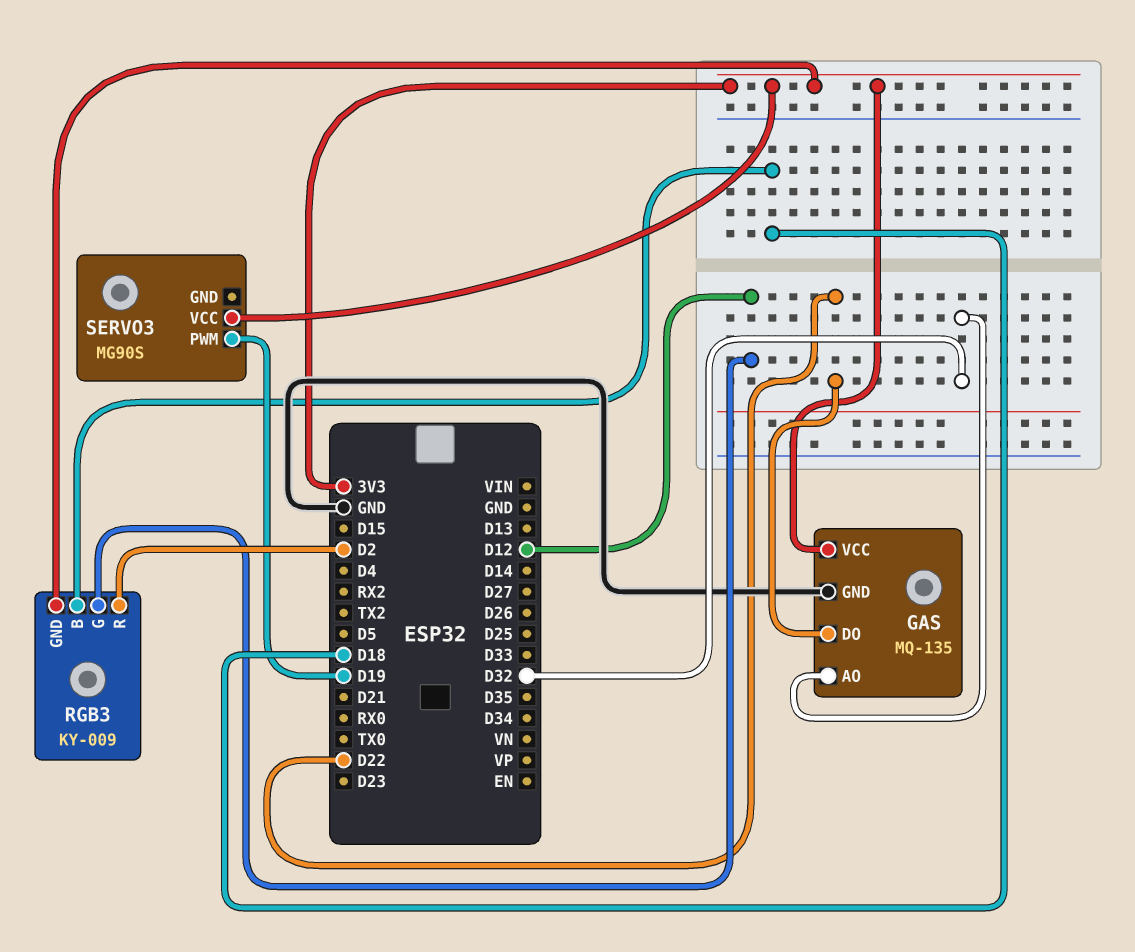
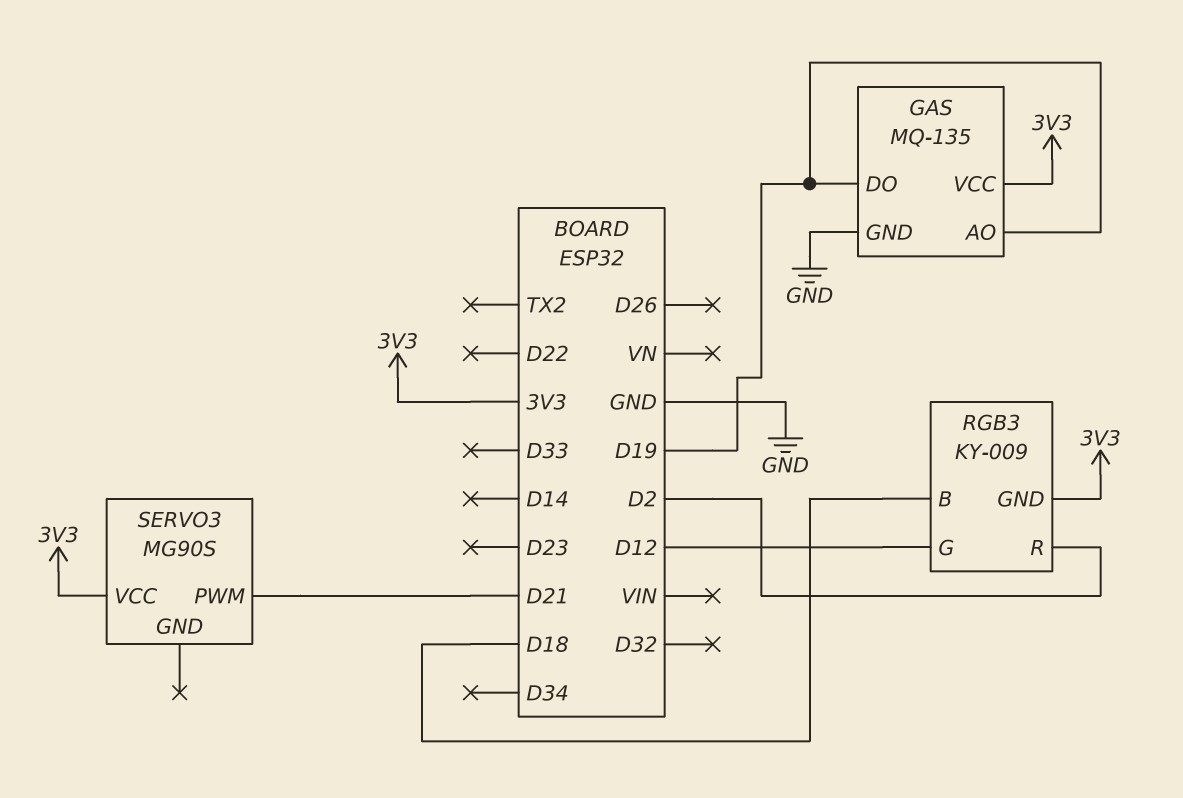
GAS pin AO: D32 -> D19
GAS pin DO: D22 -> D19
SERVO3 pin PWM: D19 -> D21

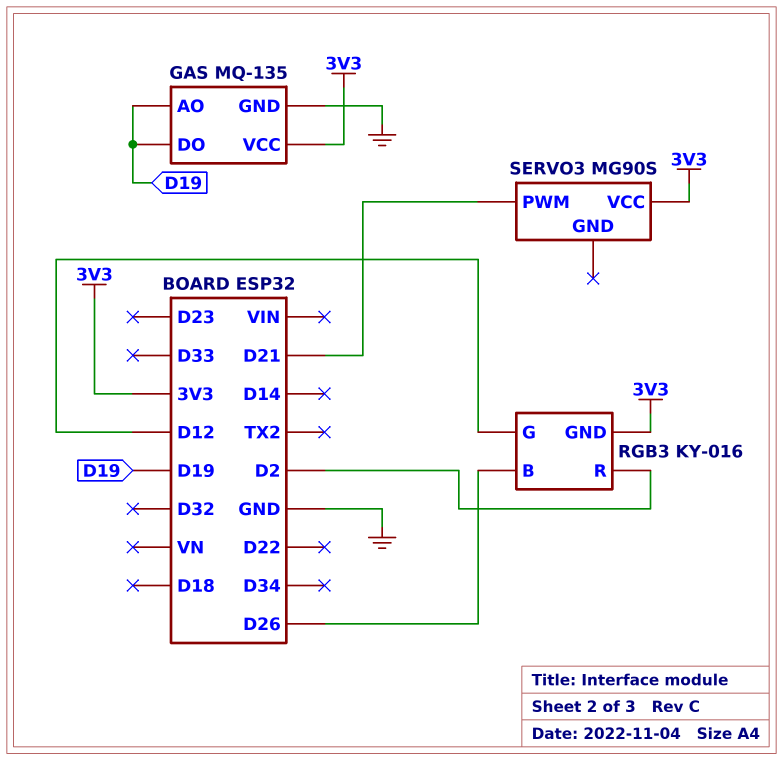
RGB3: KY-009 -> KY-016
RGB3 pin B: D18 -> D26

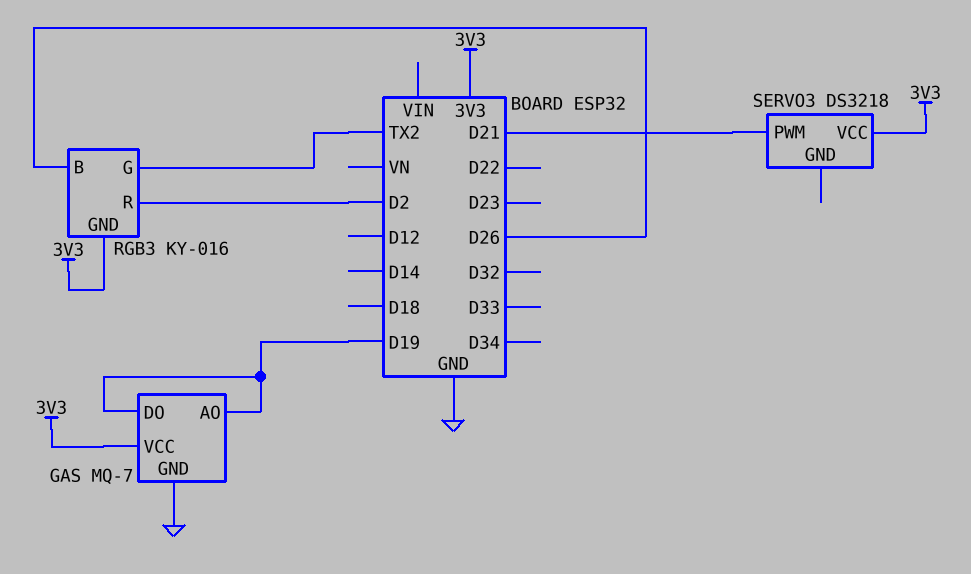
GAS: MQ-135 -> MQ-7
RGB3 pin G: D12 -> TX2
SERVO3: MG90S -> DS3218

